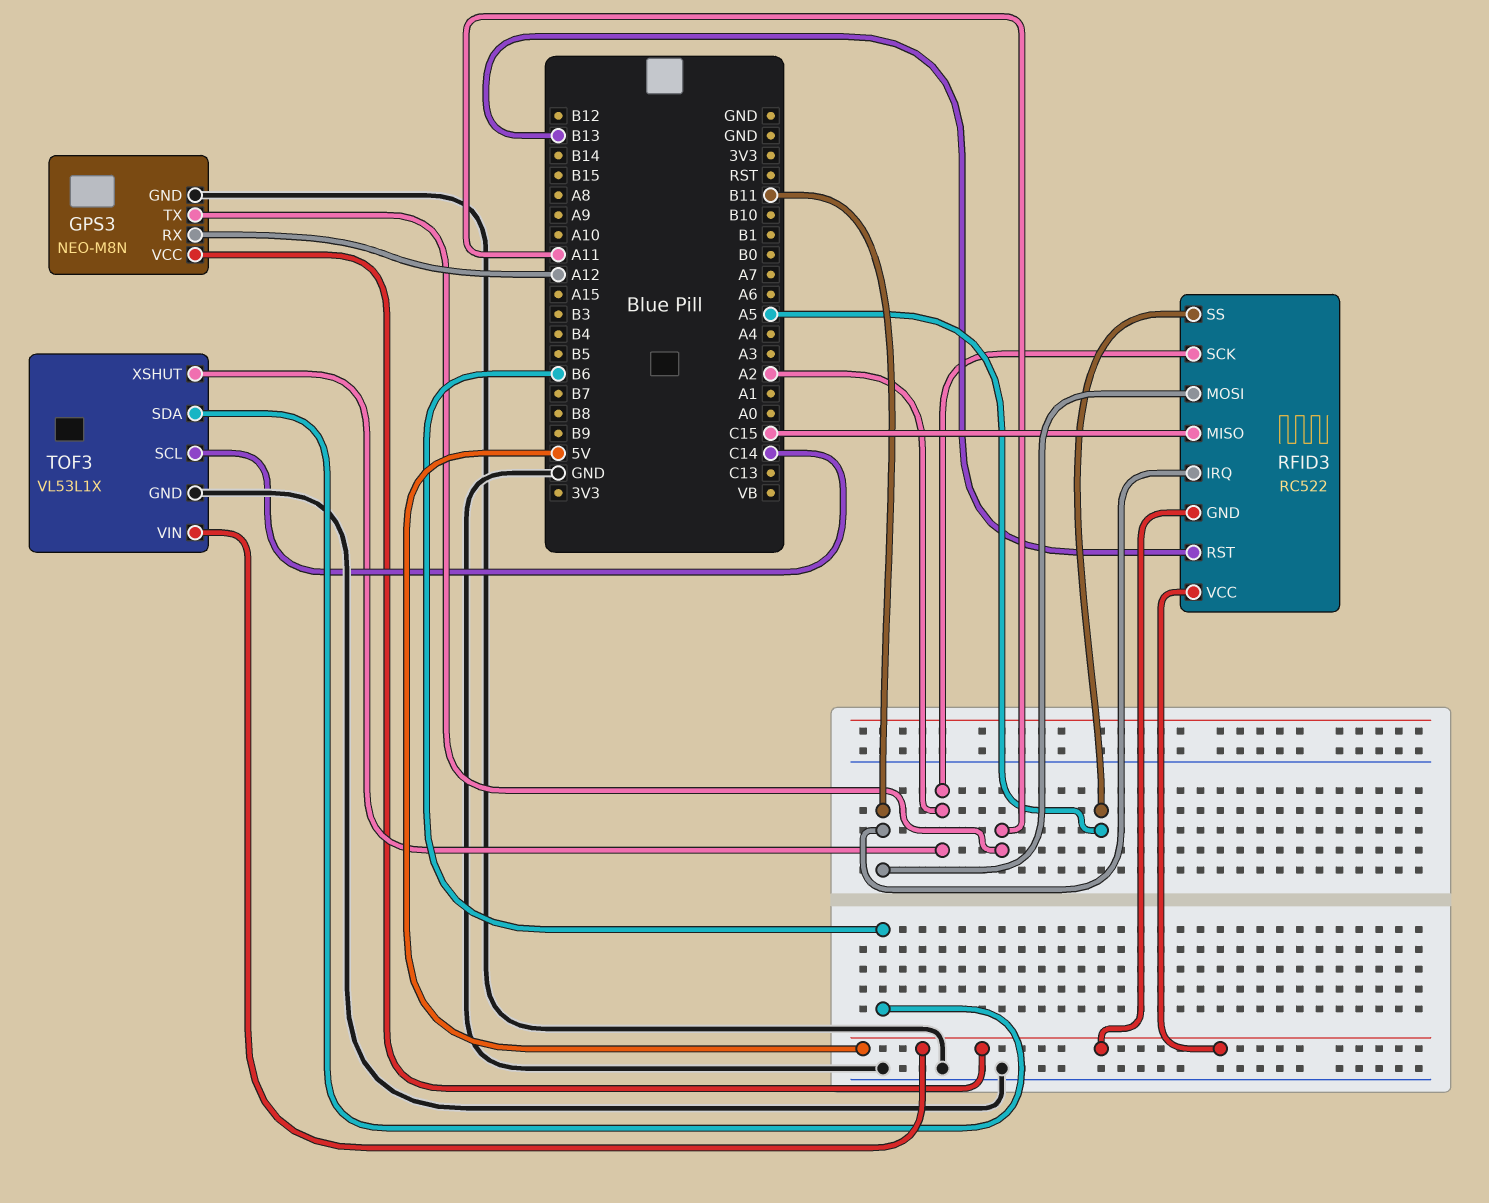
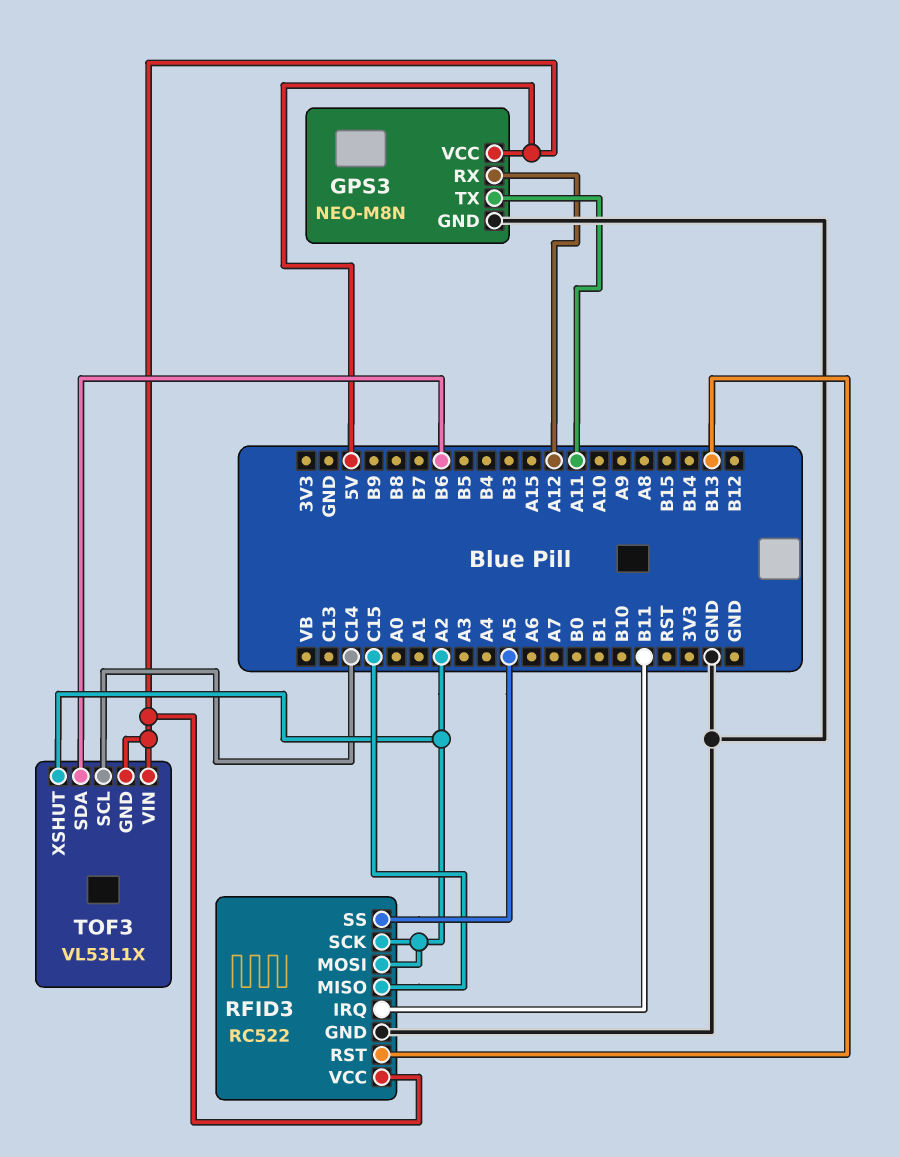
RFID3 pin GND: 5V -> GND
RFID3 pin MOSI: B11 -> A2
TOF3 pin GND: GND -> 5V

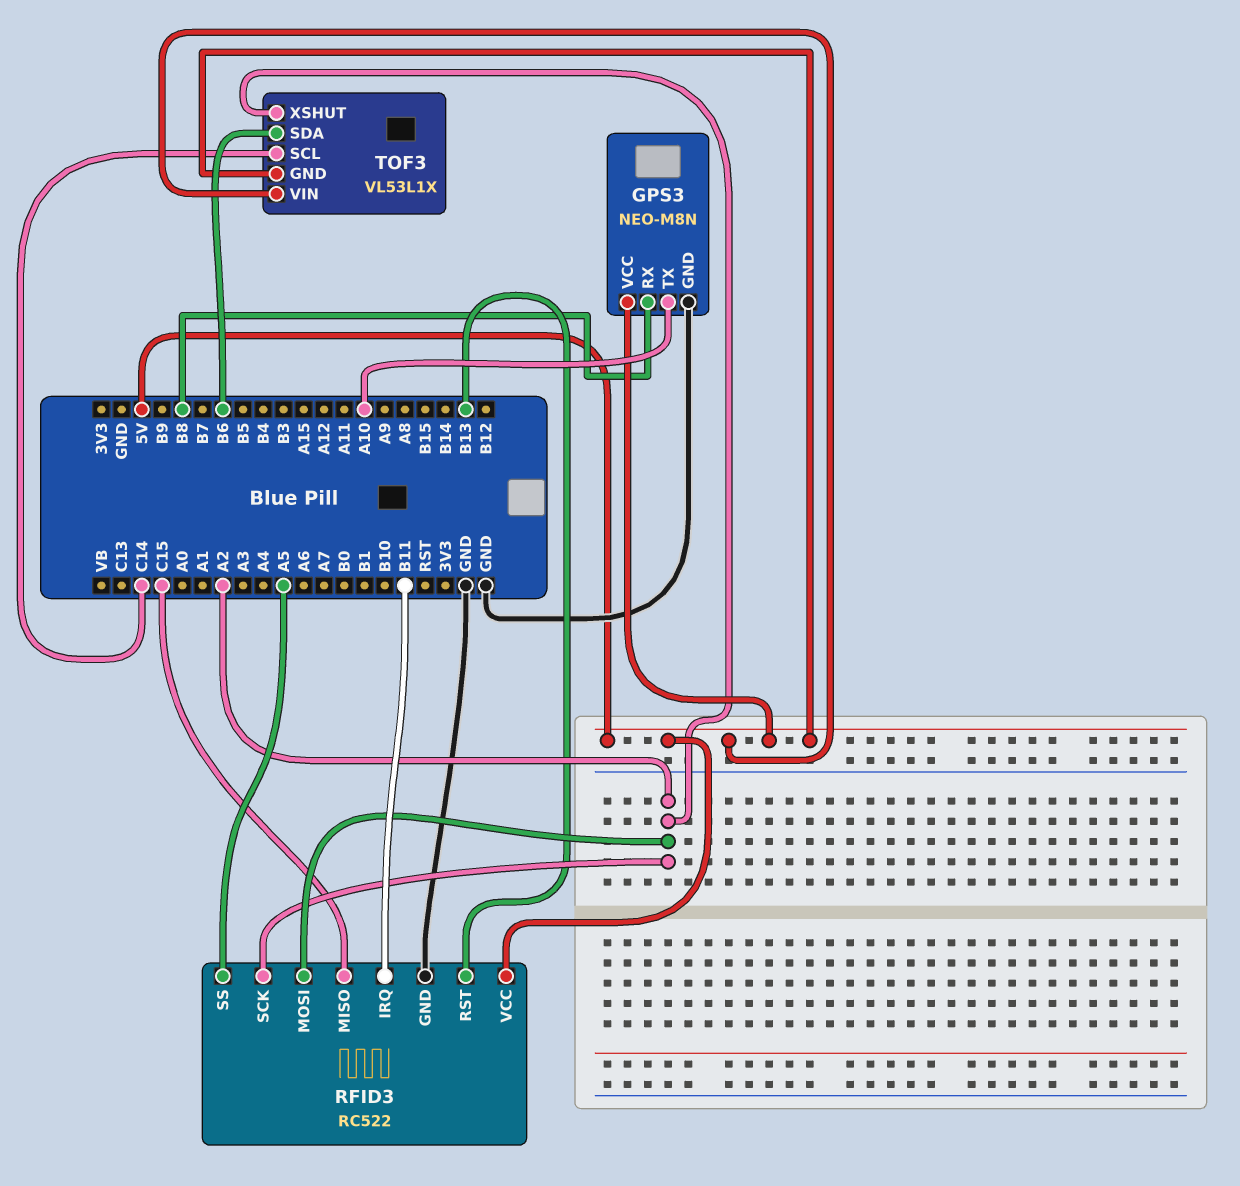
GPS3 pin RX: A12 -> B8
GPS3 pin TX: A11 -> A10

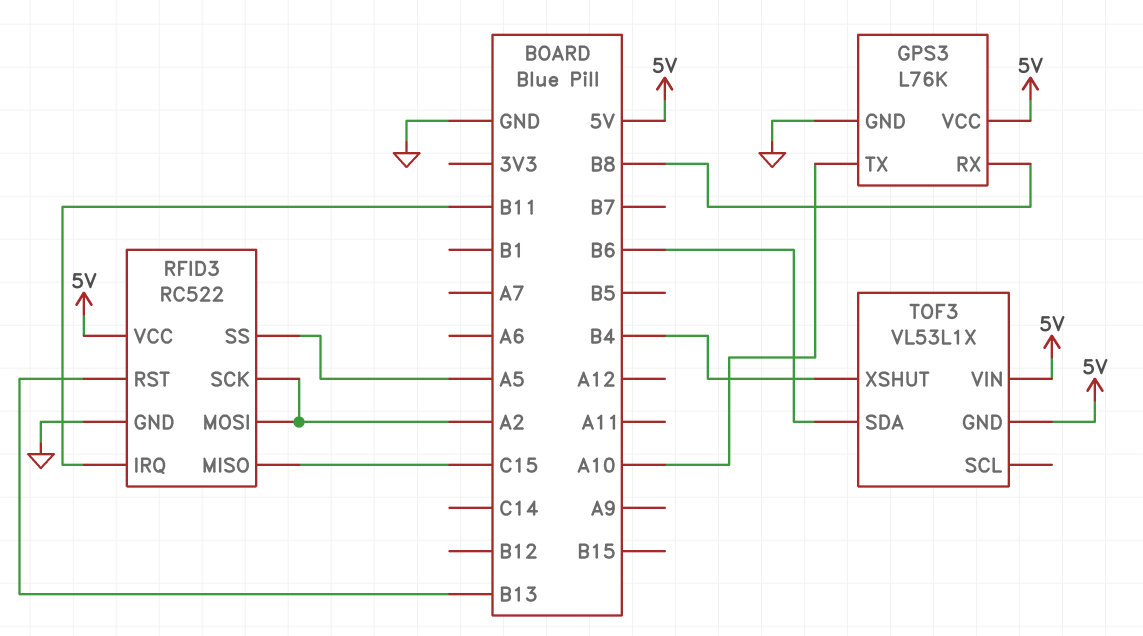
GPS3: NEO-M8N -> L76K
TOF3 pin SCL: C14 -> none
TOF3 pin XSHUT: A2 -> B4

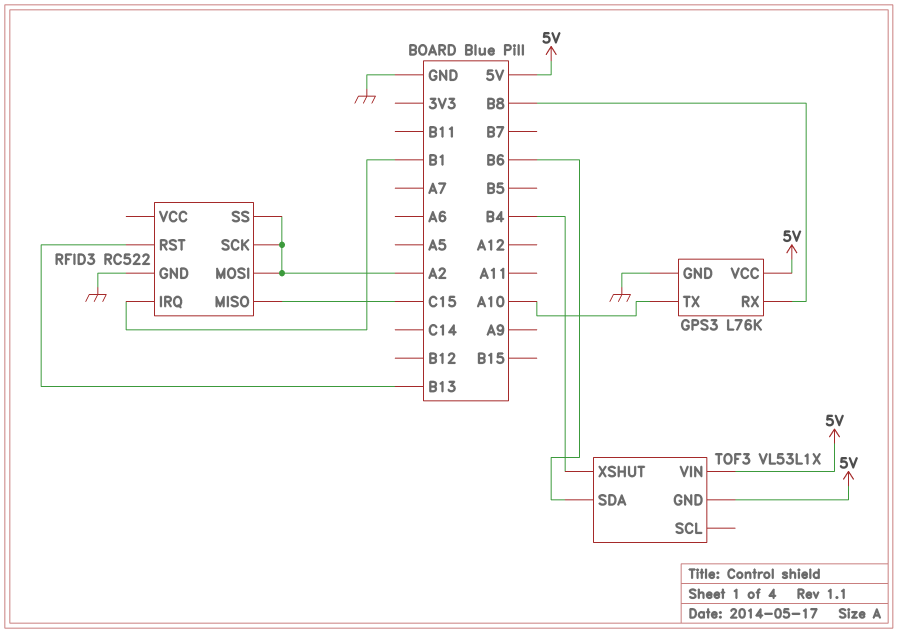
RFID3 pin IRQ: B11 -> B1
RFID3 pin SS: A5 -> A2
RFID3 pin VCC: 5V -> none

